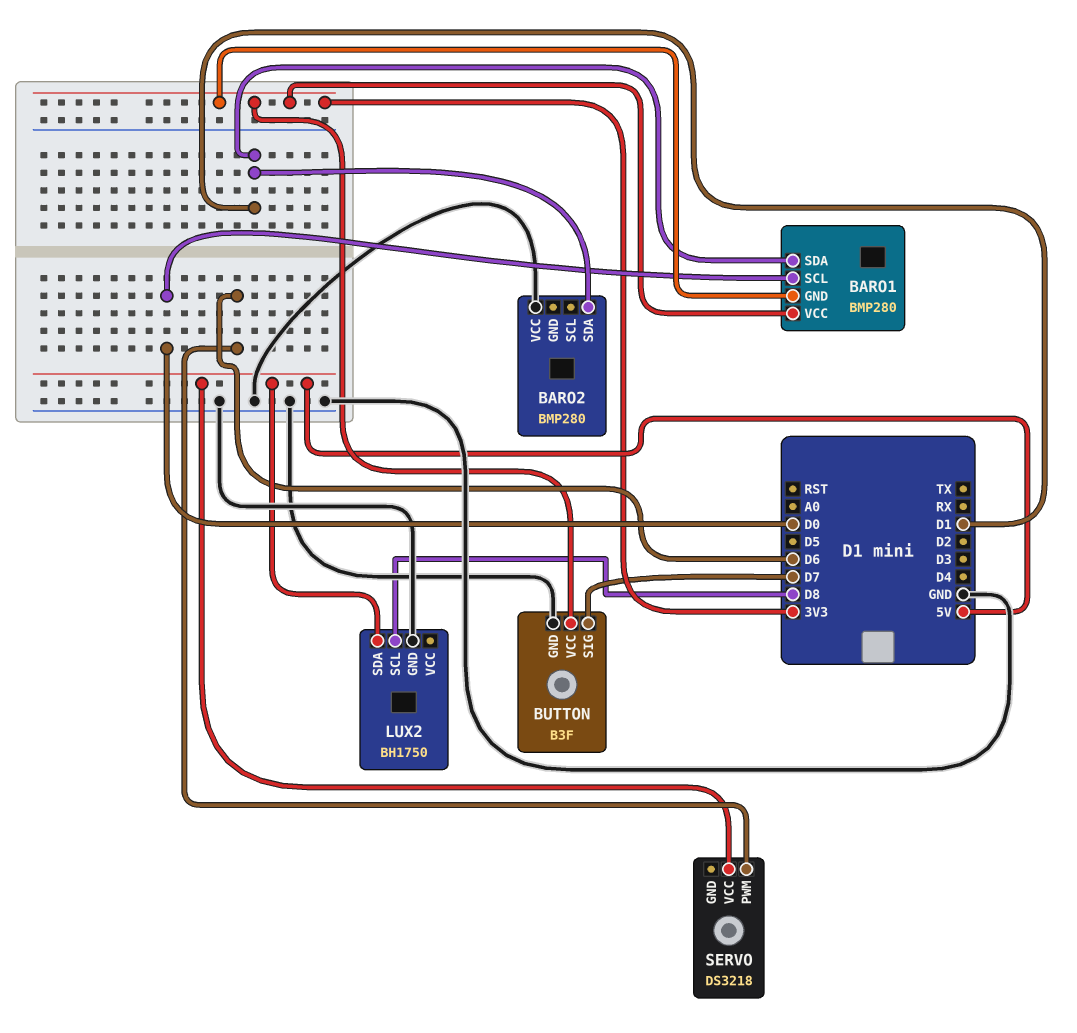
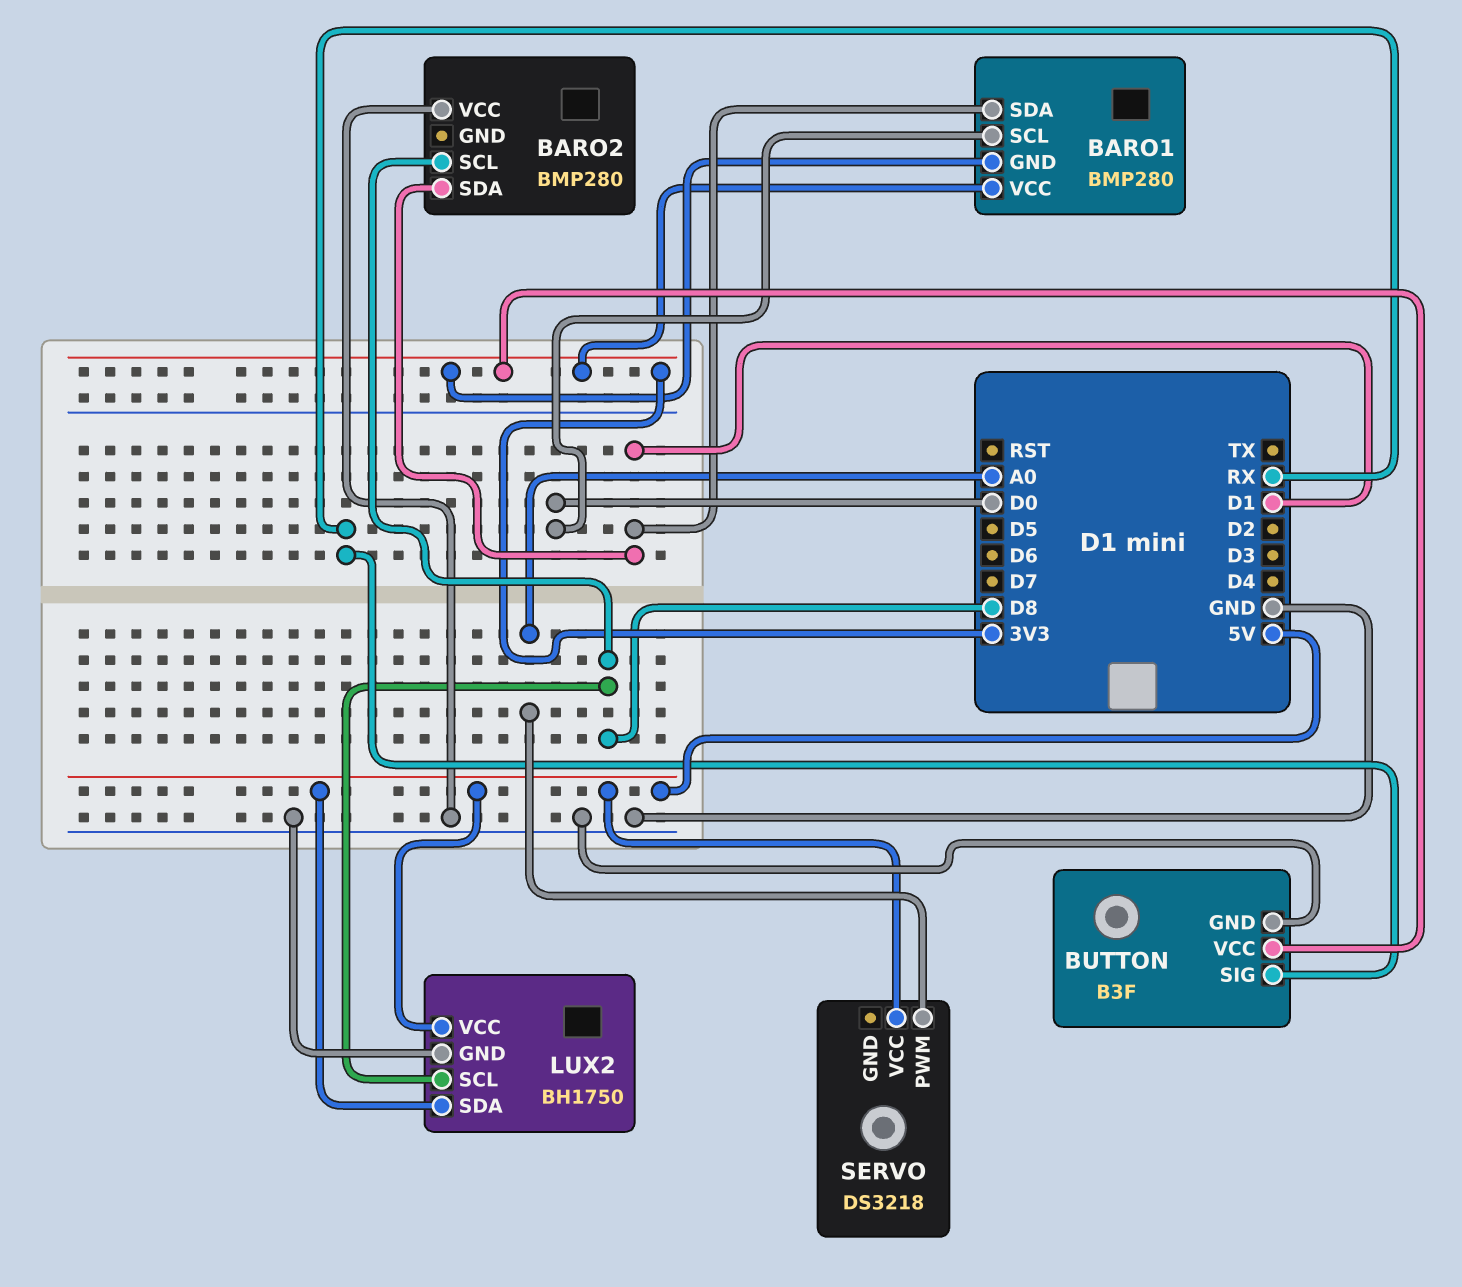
BARO2 pin SCL: none -> D8
BUTTON pin SIG: D7 -> RX
LUX2 pin VCC: none -> 5V
SERVO pin PWM: D6 -> A0

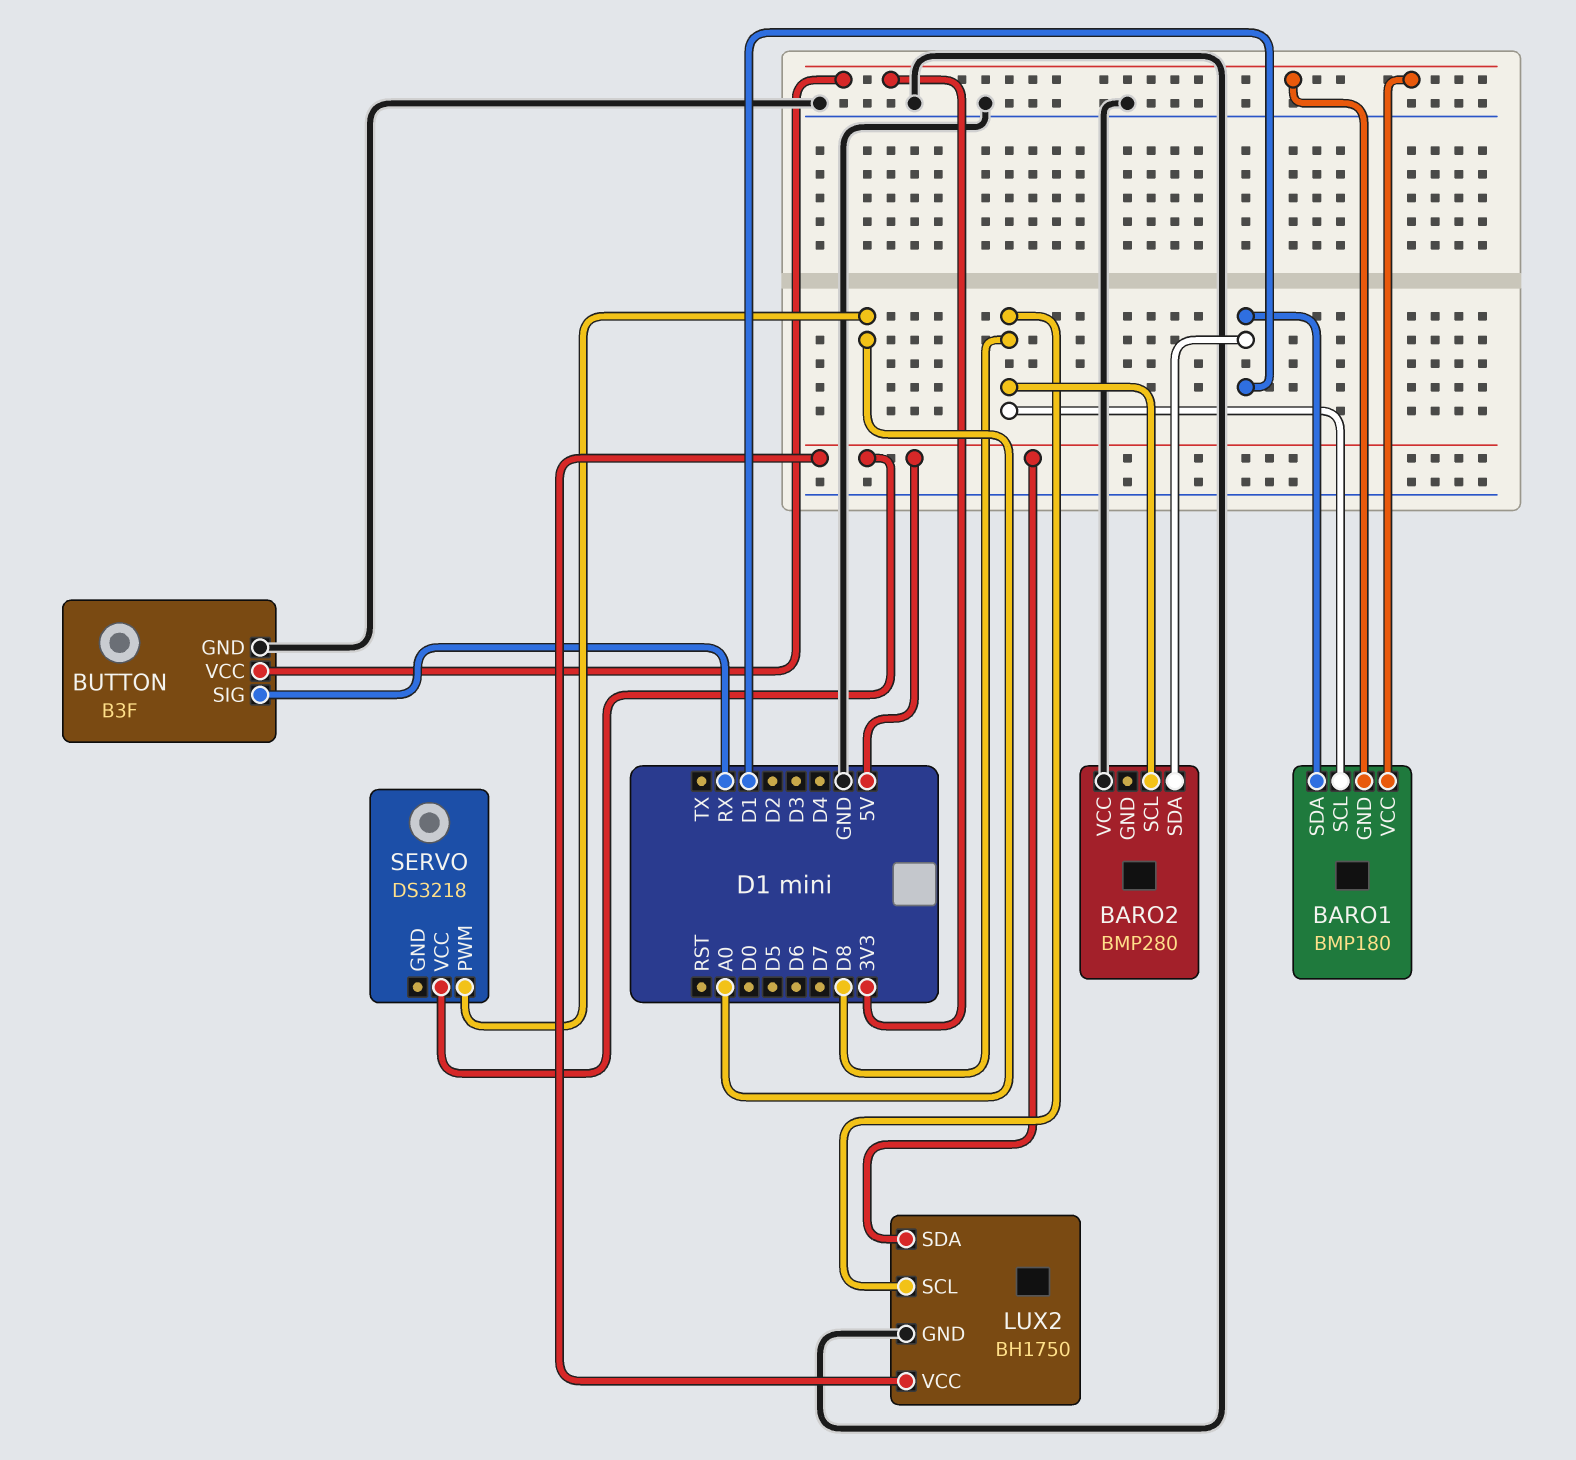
BARO1: BMP280 -> BMP180
BARO1 pin SCL: D0 -> D8

